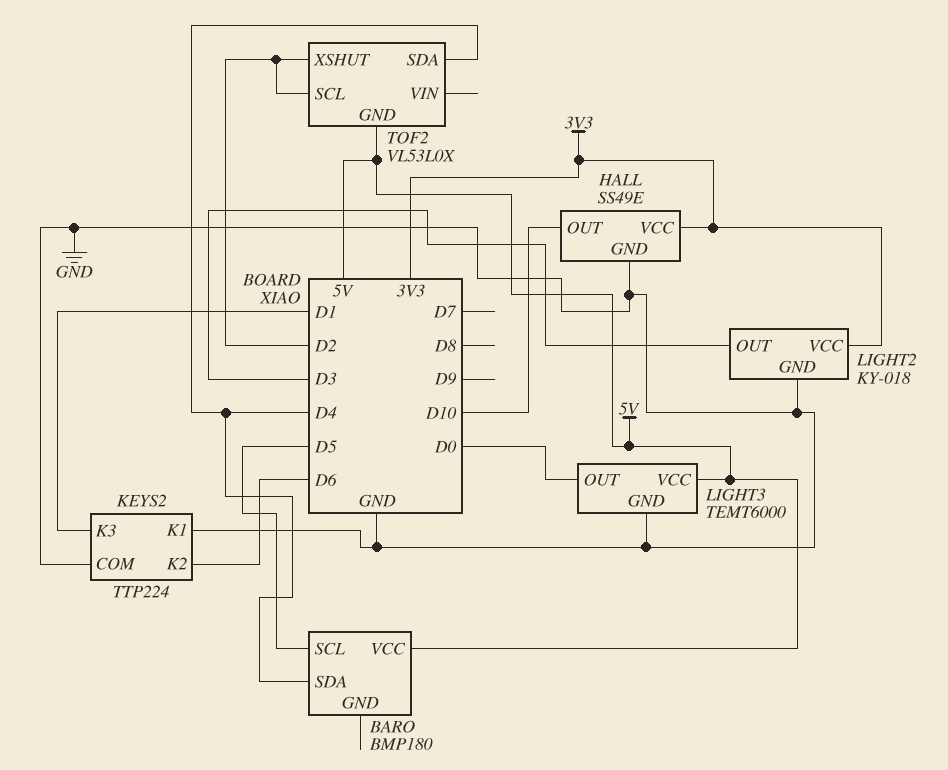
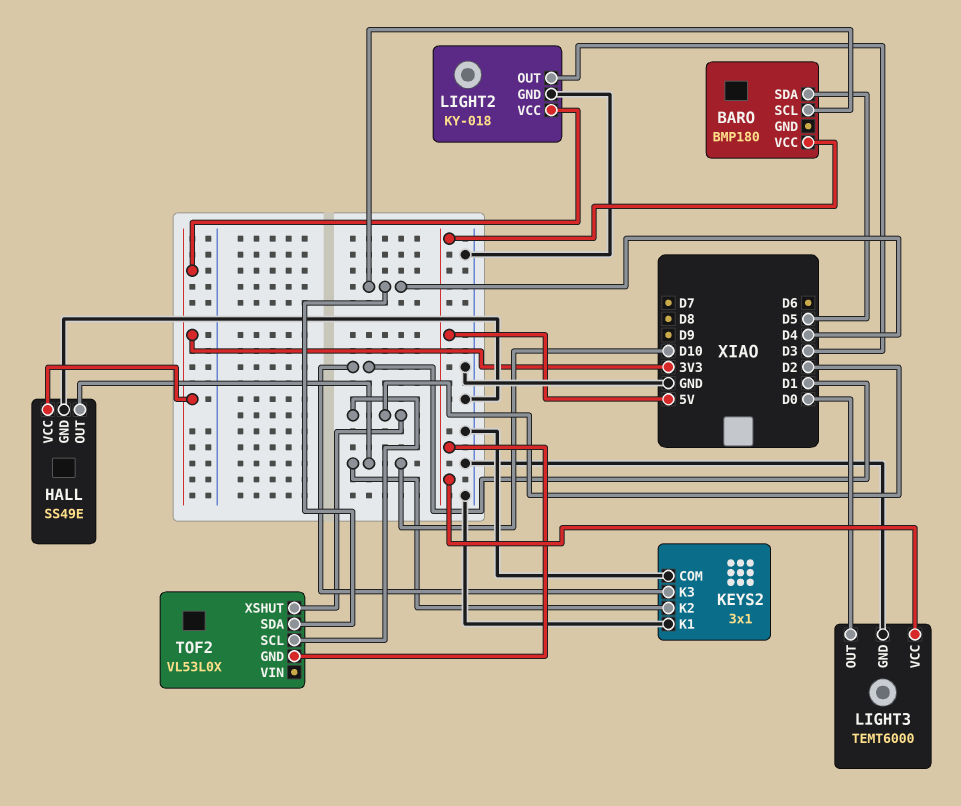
BARO pin SCL: D5 -> D4
BARO pin SDA: D4 -> D5
KEYS2: TTP224 -> 3x1
KEYS2 pin K2: D6 -> D10

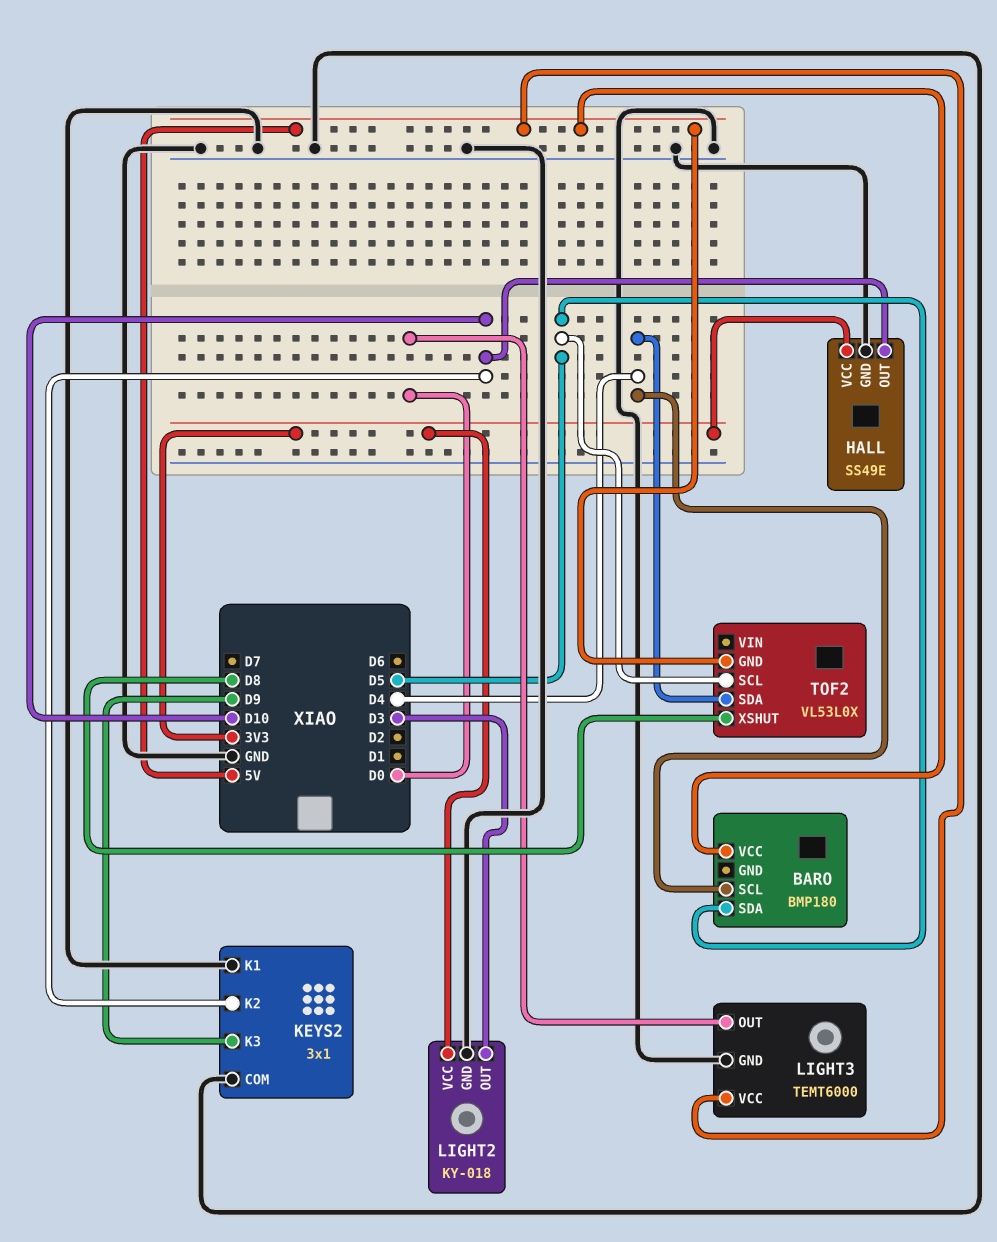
KEYS2 pin K3: D1 -> D9
TOF2 pin SCL: D2 -> D5
TOF2 pin XSHUT: D2 -> D8

